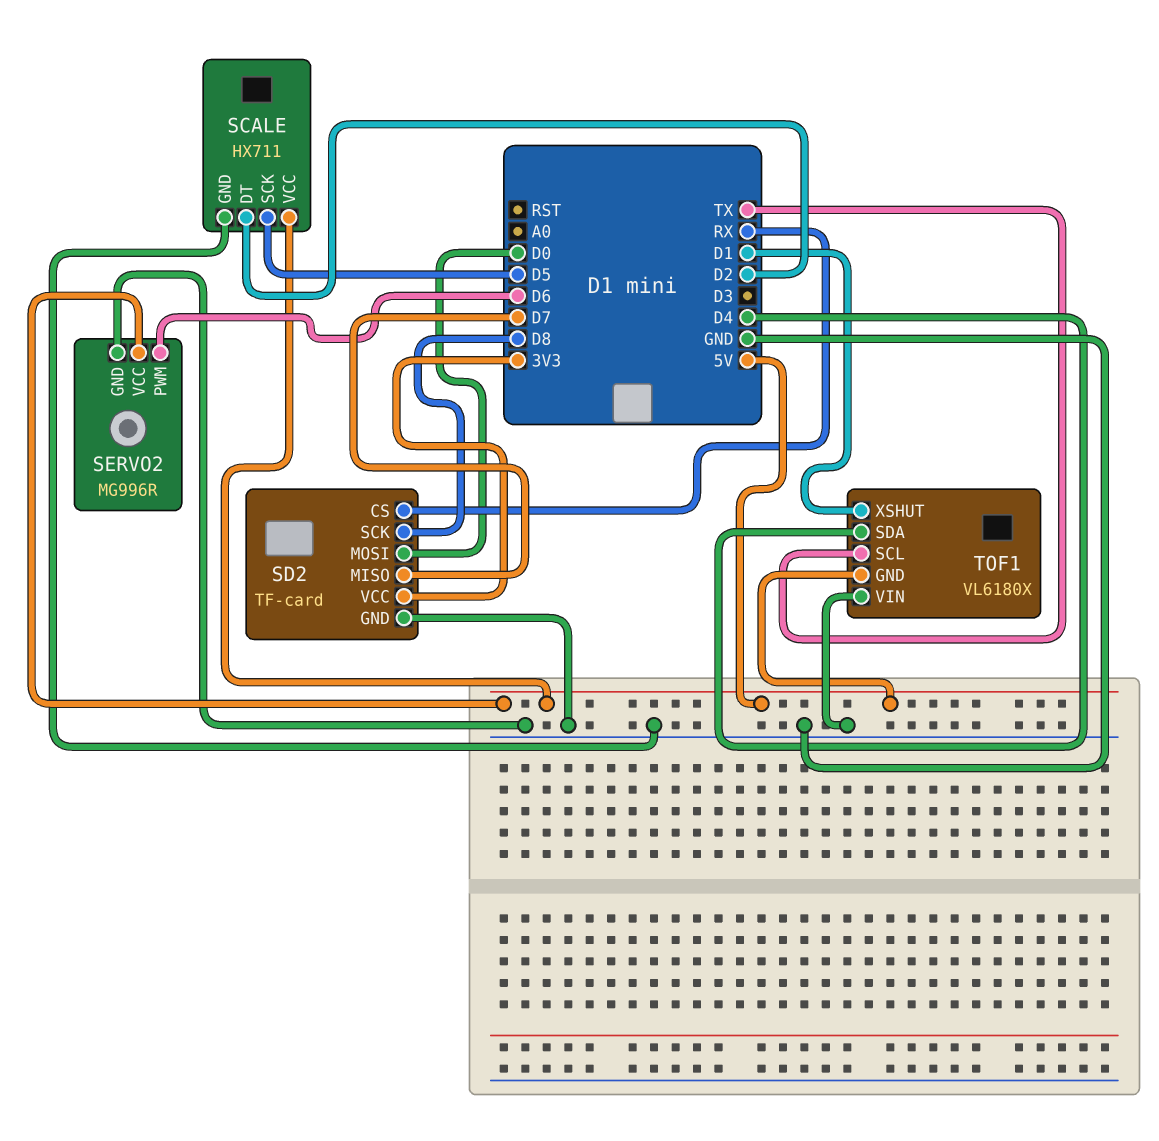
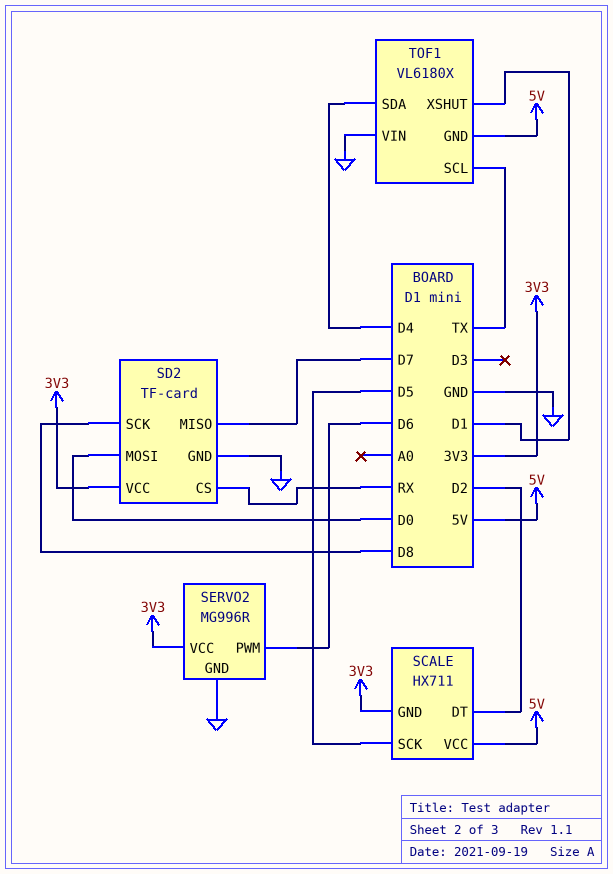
SCALE pin GND: GND -> 3V3
SERVO2 pin VCC: 5V -> 3V3

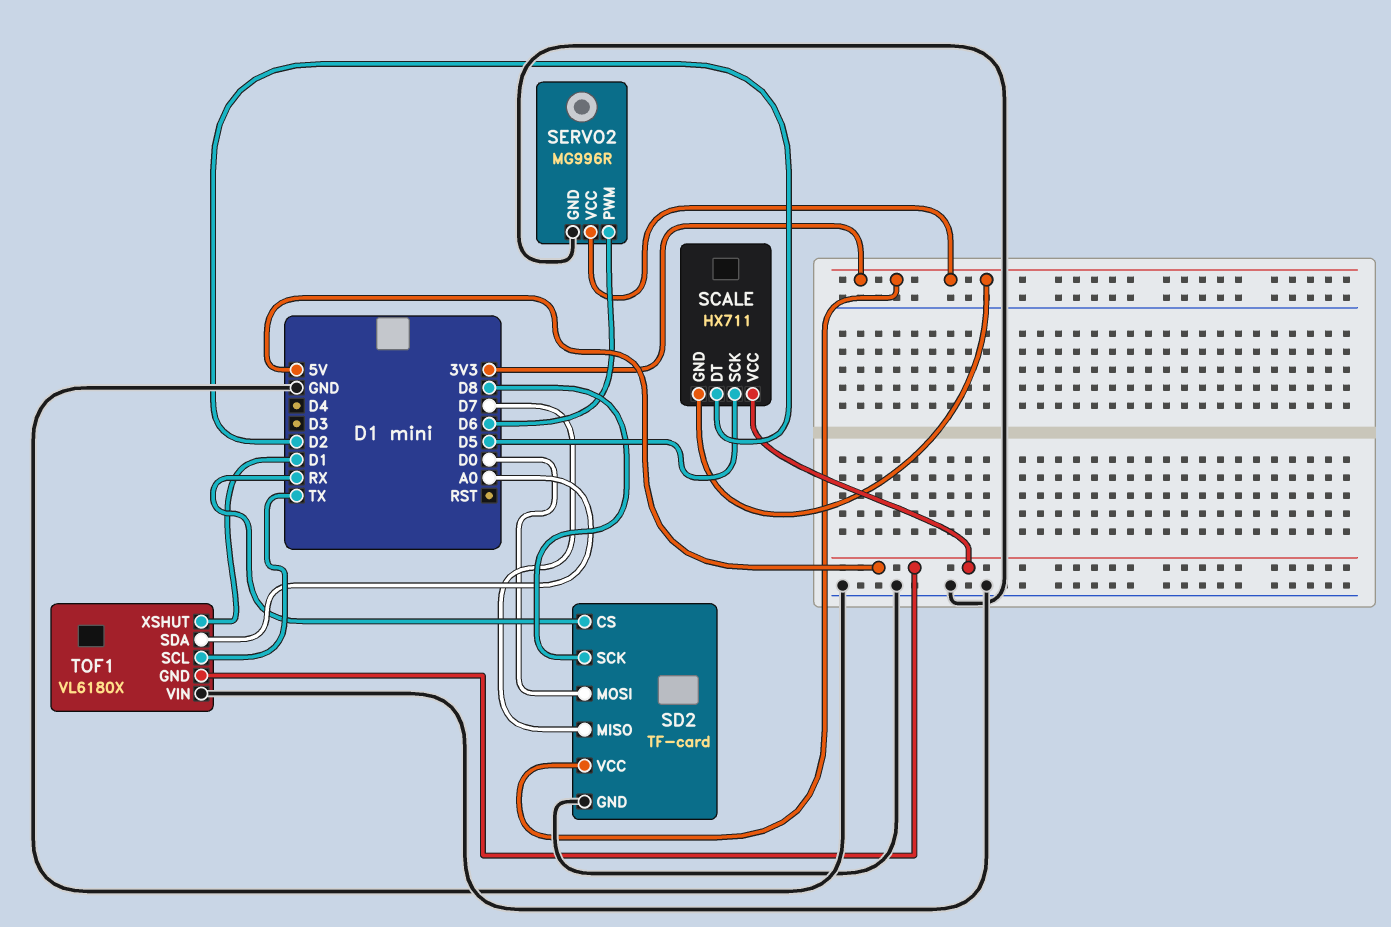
TOF1 pin SDA: D4 -> A0

